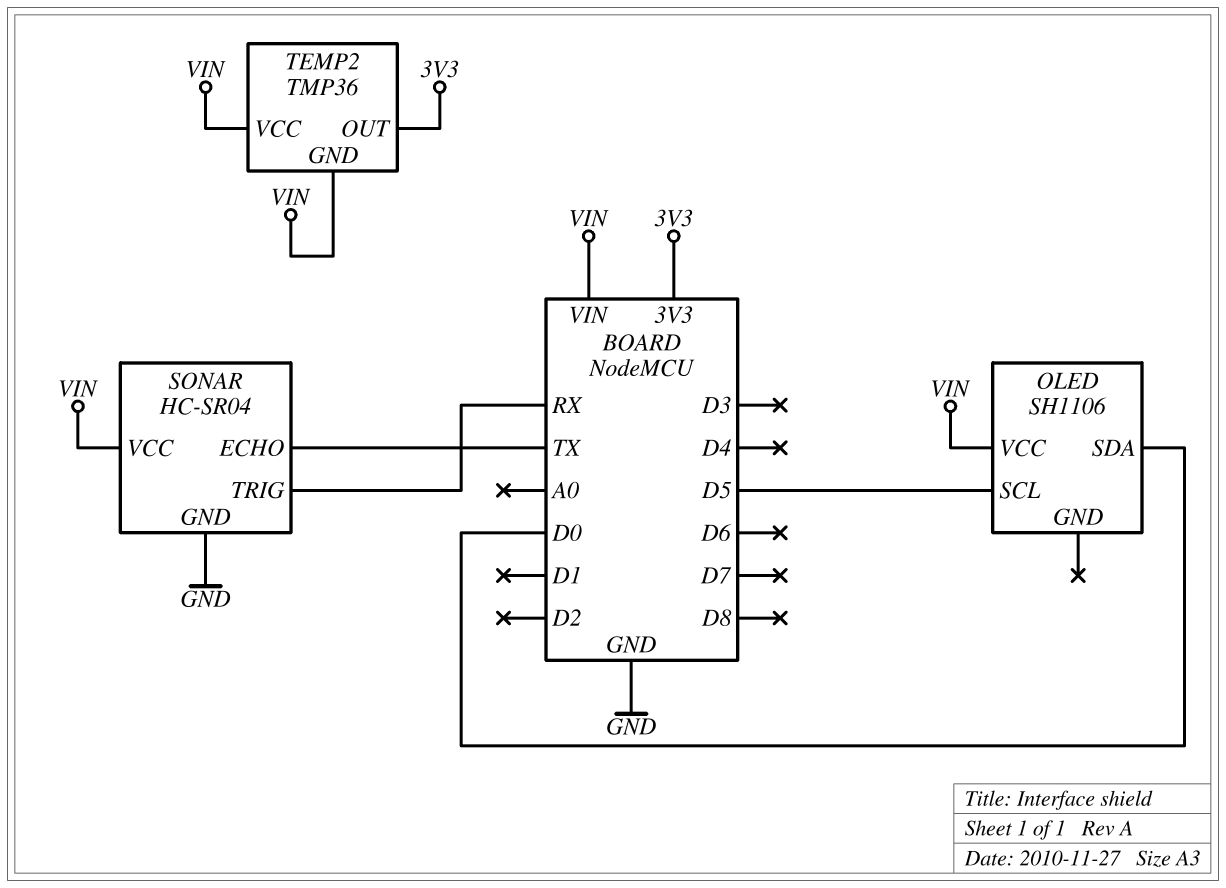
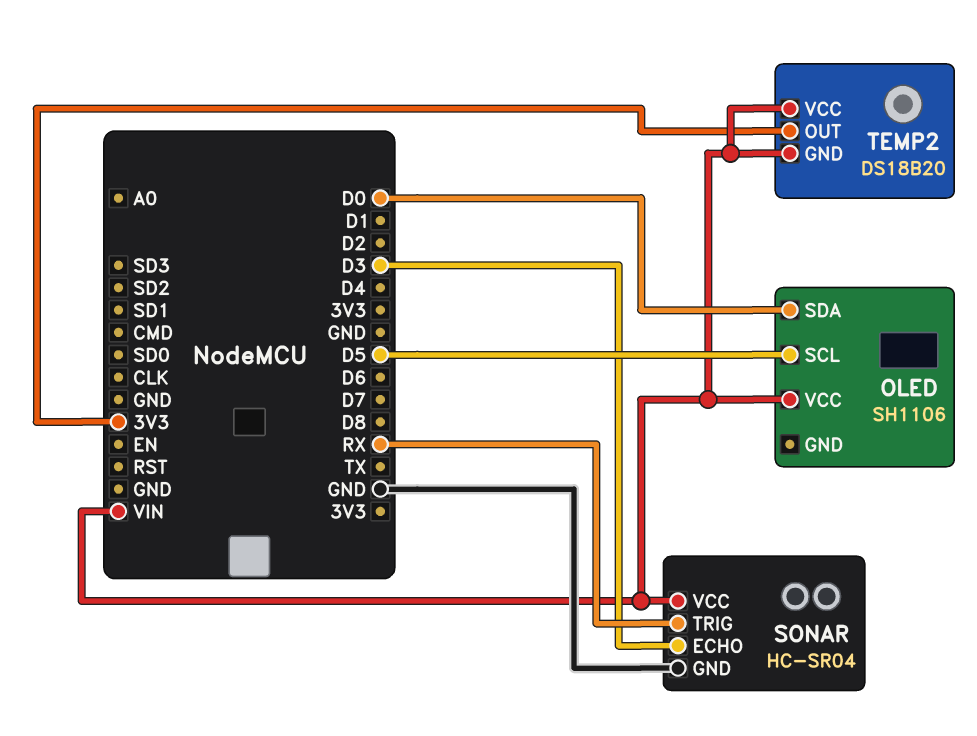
SONAR pin ECHO: TX -> D3
TEMP2: TMP36 -> DS18B20

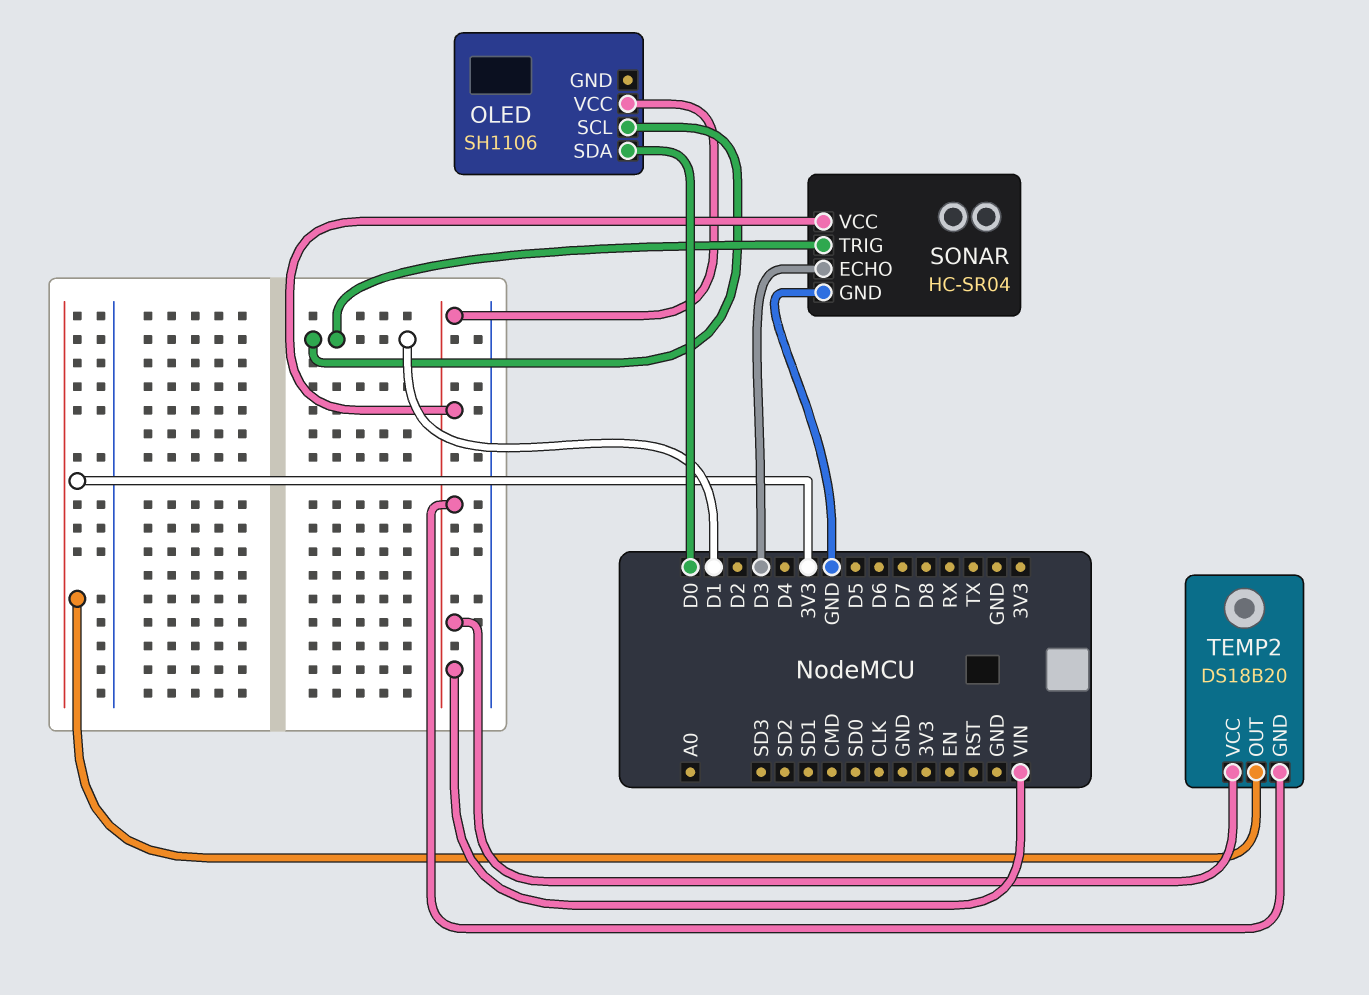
OLED pin SCL: D5 -> D1
SONAR pin TRIG: RX -> D1

